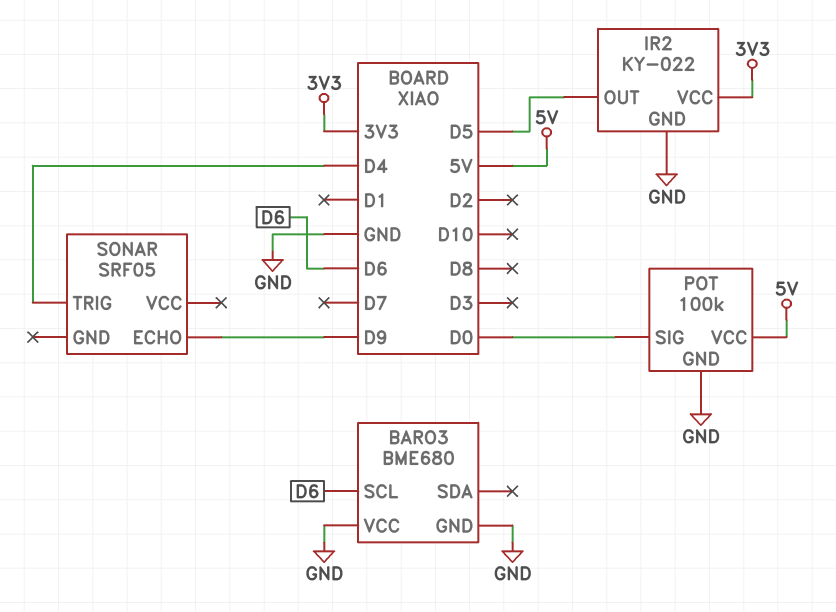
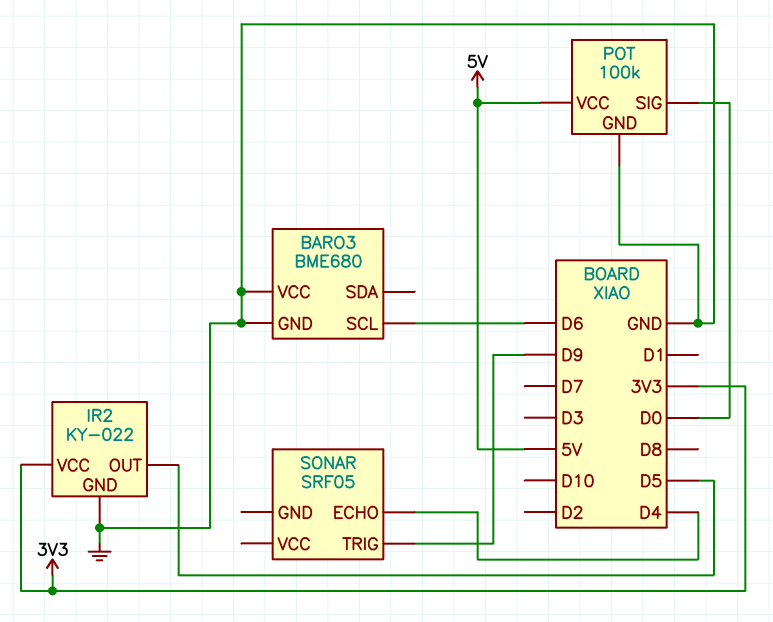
SONAR pin ECHO: D9 -> D4
SONAR pin TRIG: D4 -> D9

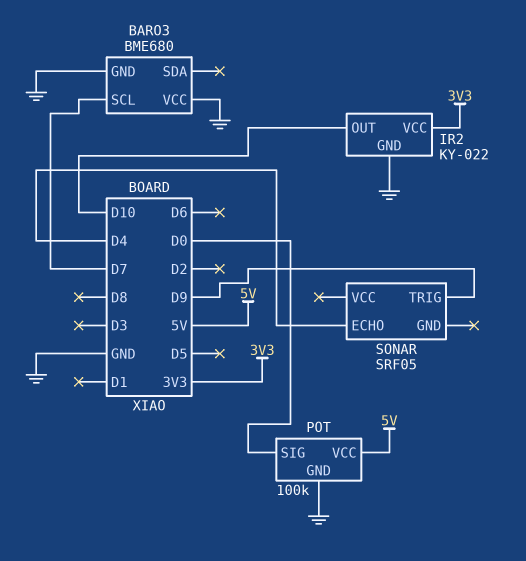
BARO3 pin SCL: D6 -> D7
IR2 pin OUT: D5 -> D10

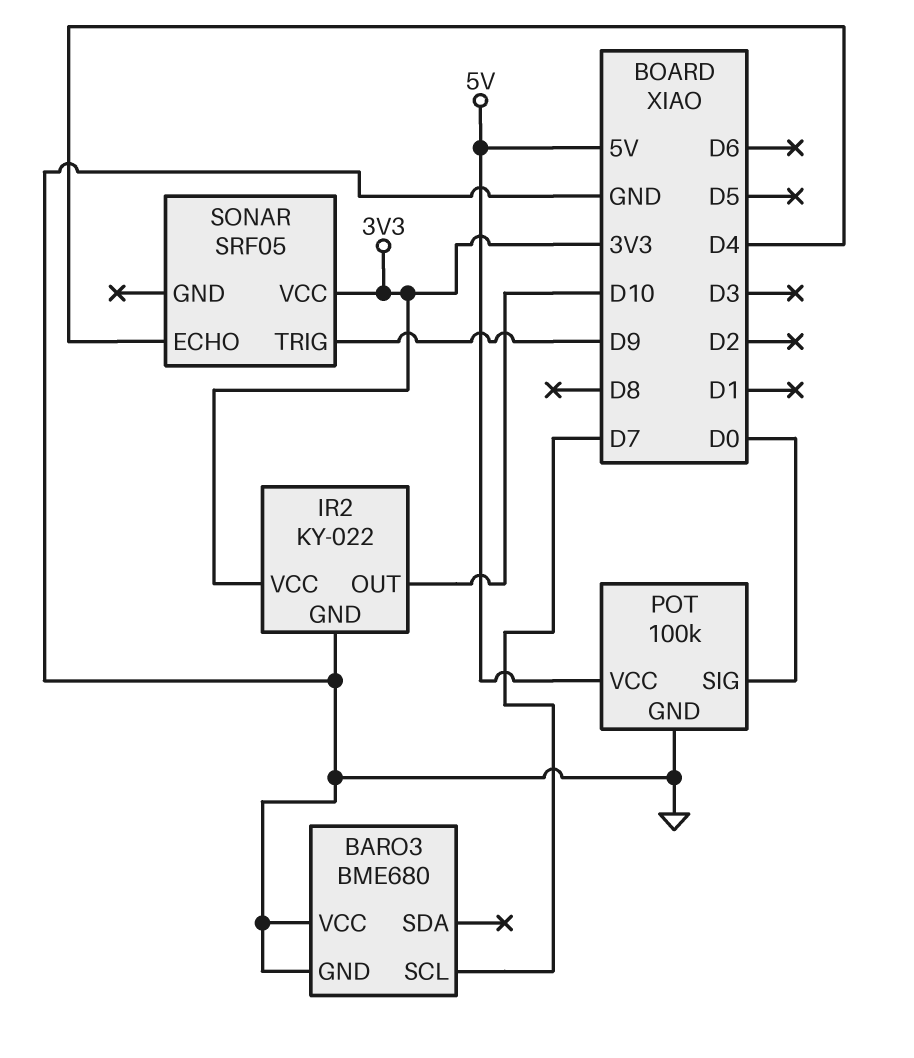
SONAR pin VCC: none -> 3V3

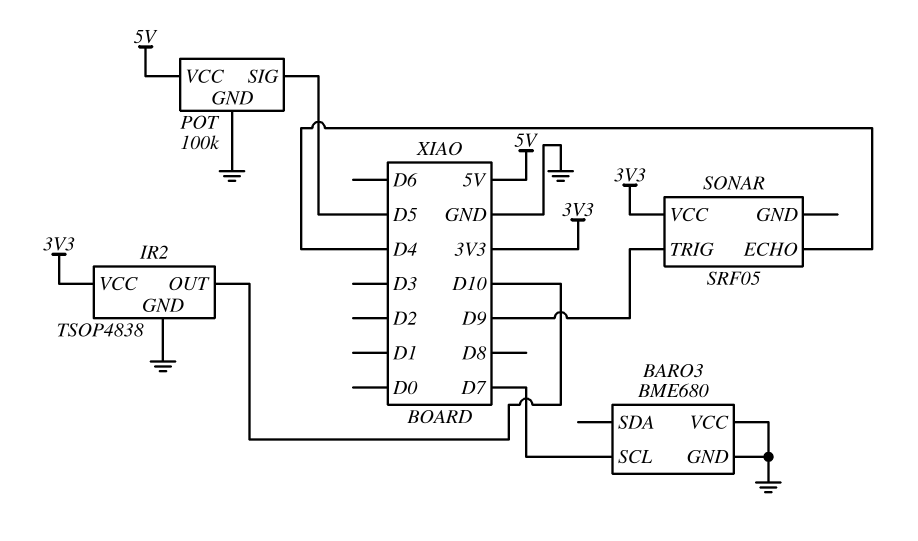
IR2: KY-022 -> TSOP4838
POT pin SIG: D0 -> D5

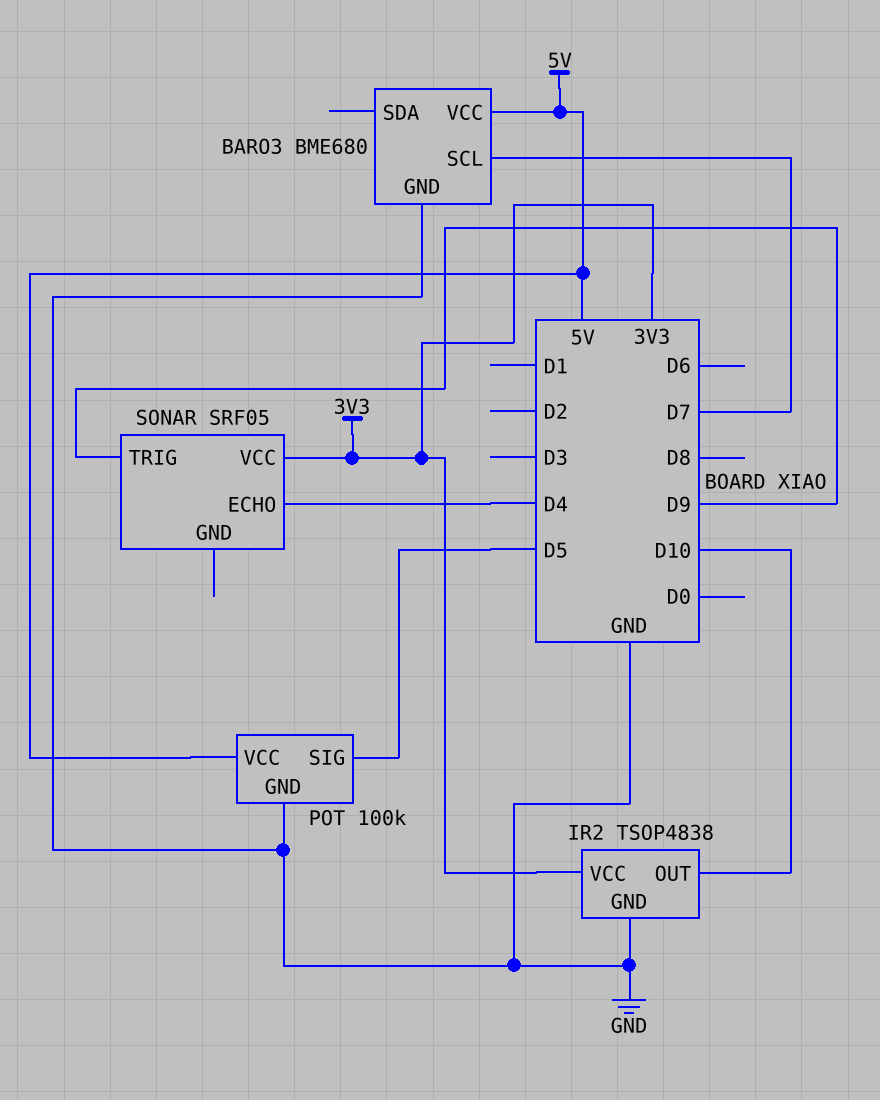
BARO3 pin VCC: GND -> 5V

